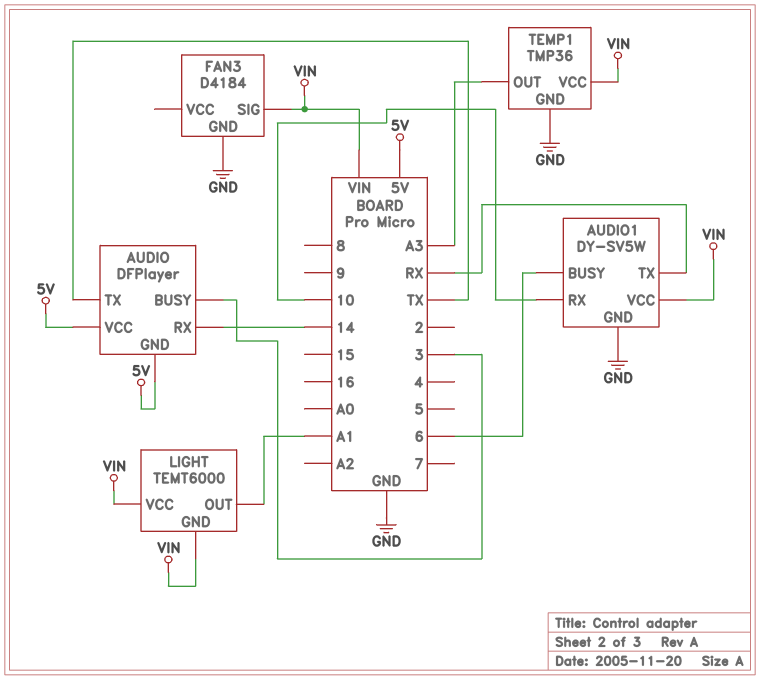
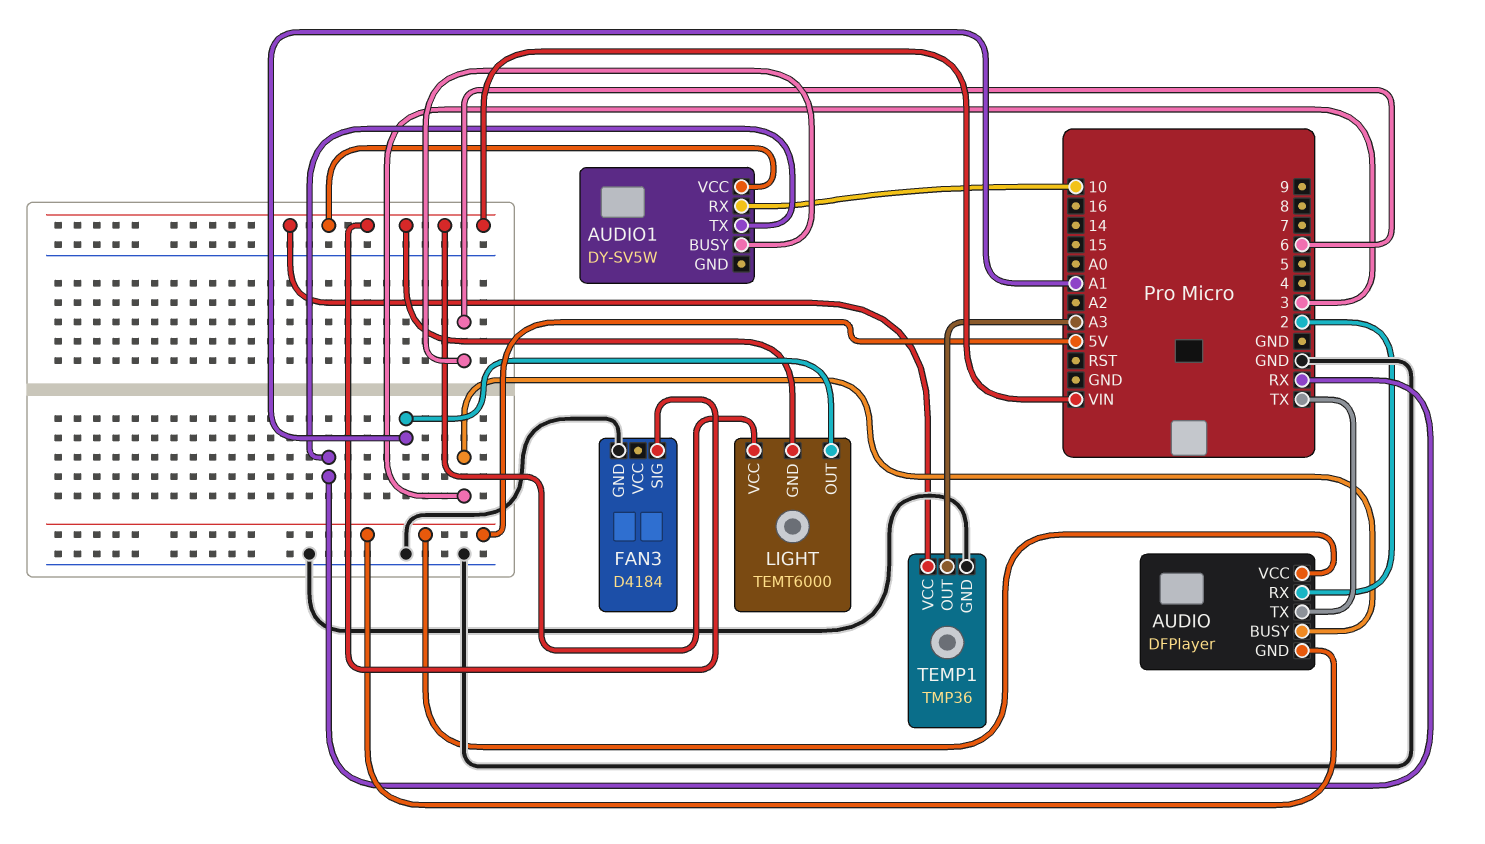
AUDIO pin RX: 14 -> 2
AUDIO1 pin GND: GND -> none

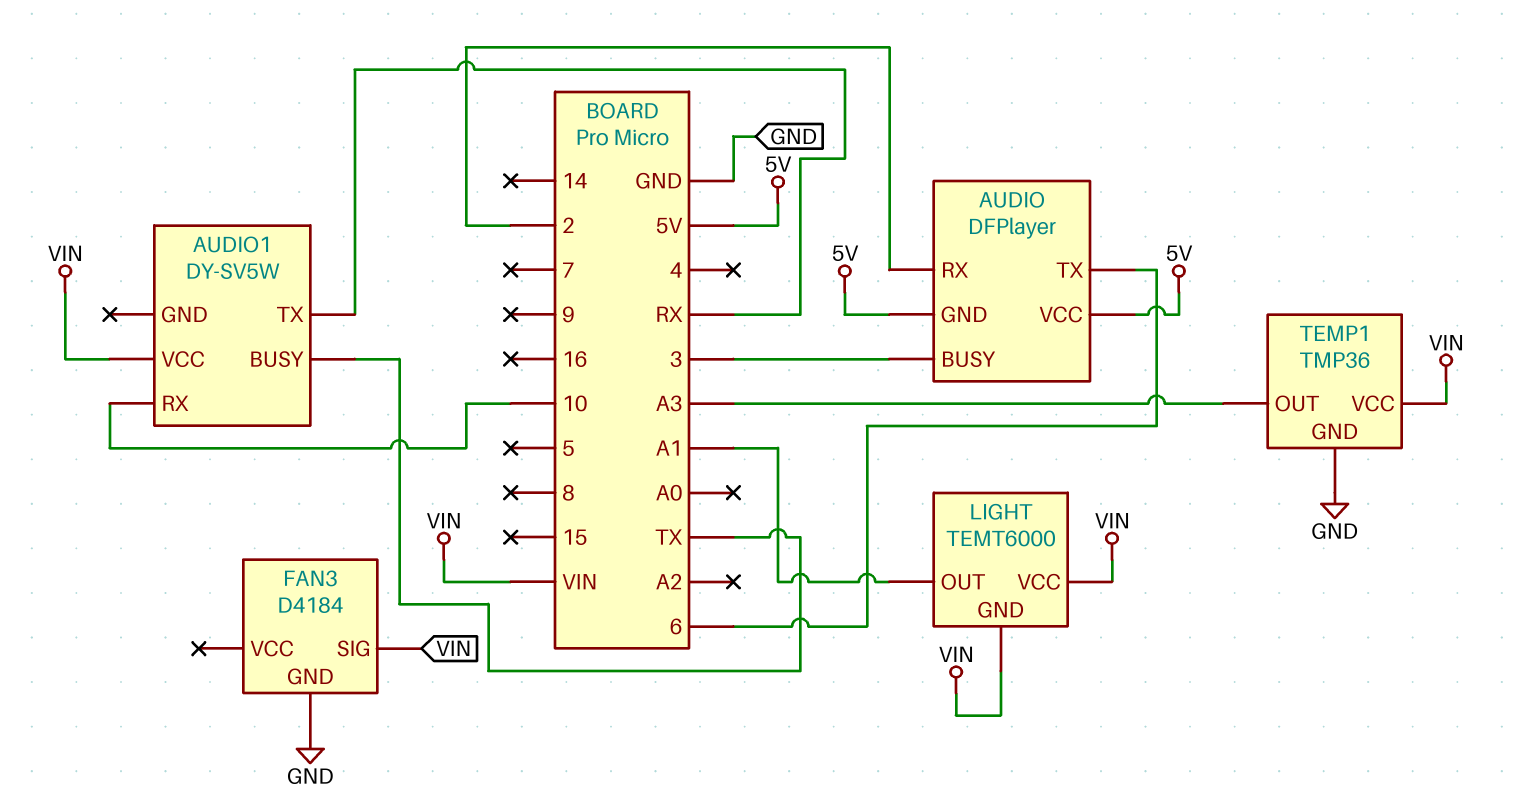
AUDIO pin TX: TX -> 6
AUDIO1 pin BUSY: 6 -> TX

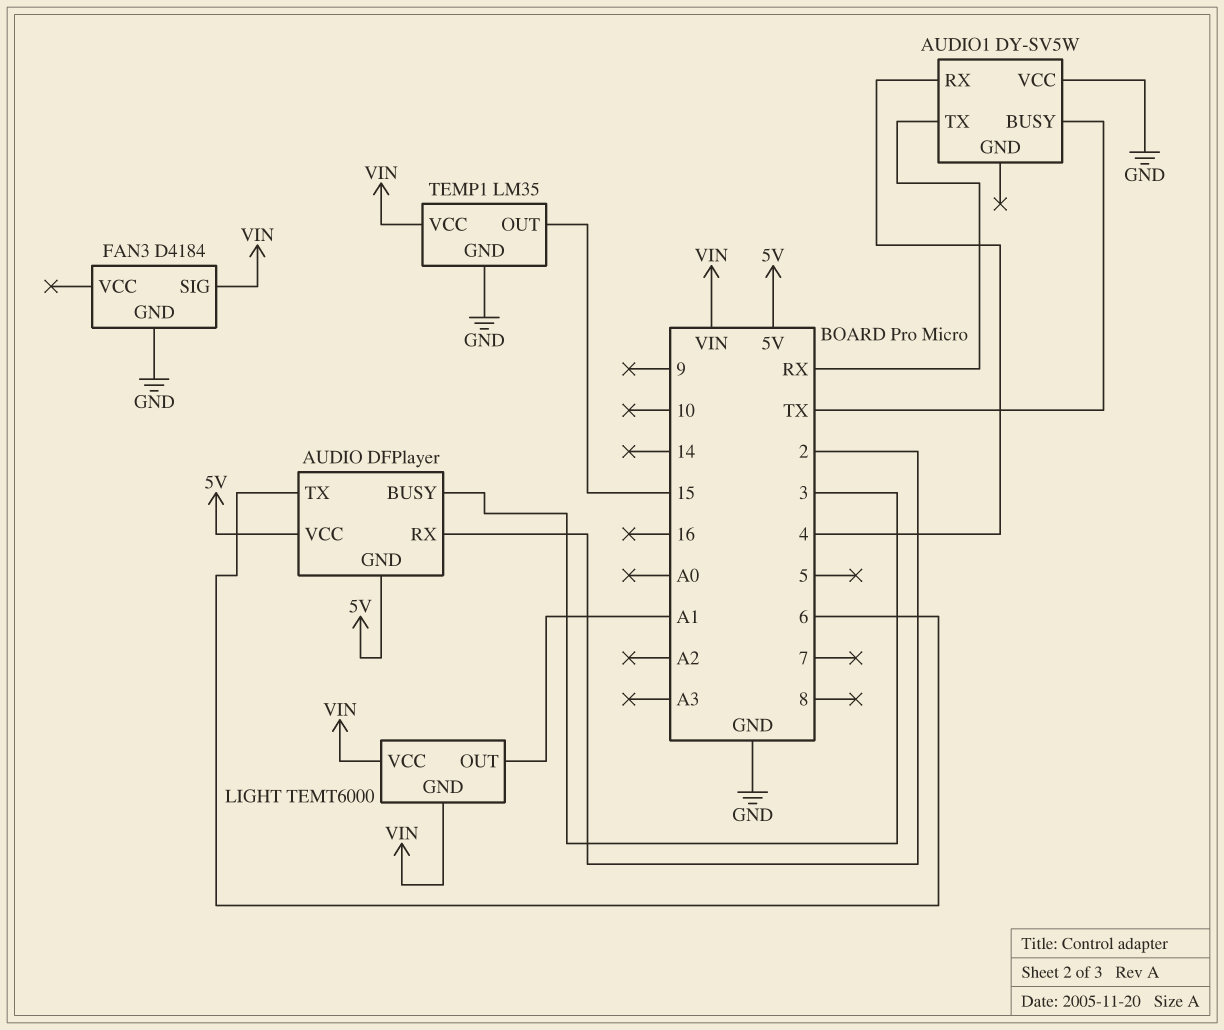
AUDIO1 pin RX: 10 -> 4
AUDIO1 pin VCC: VIN -> GND
TEMP1: TMP36 -> LM35
TEMP1 pin OUT: A3 -> 15

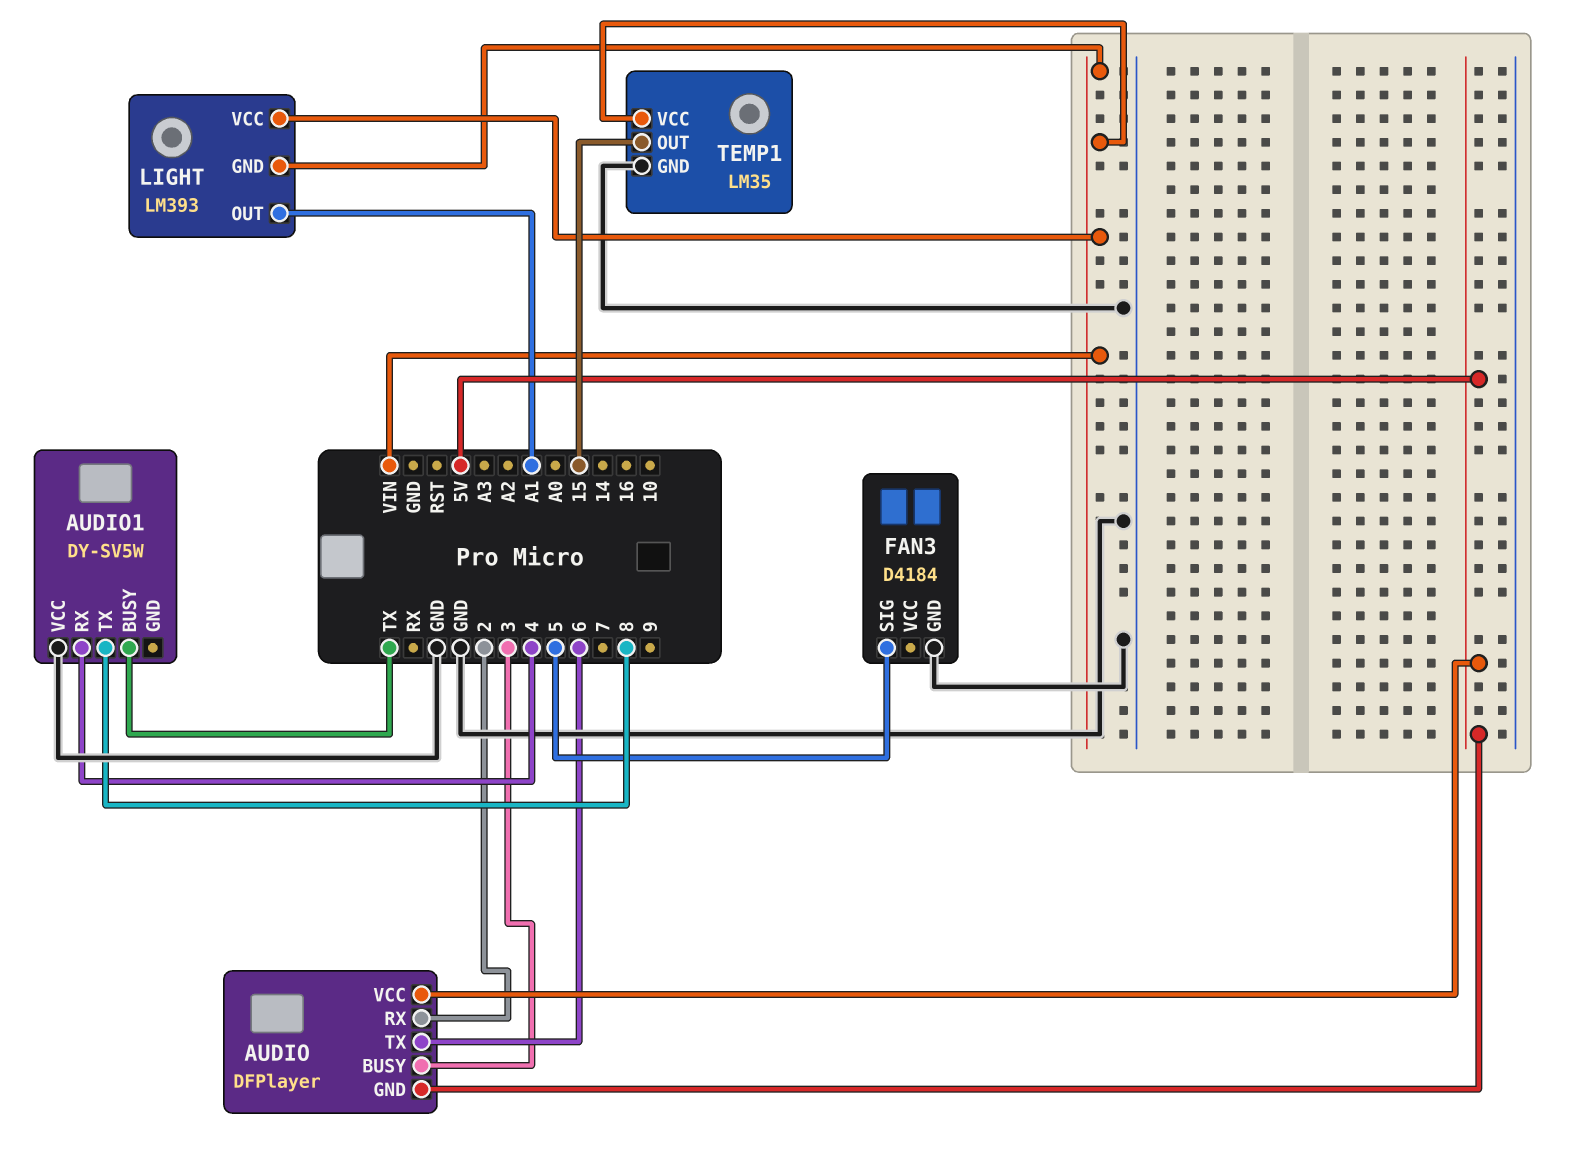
AUDIO1 pin TX: RX -> 8
FAN3 pin SIG: VIN -> 5
LIGHT: TEMT6000 -> LM393

